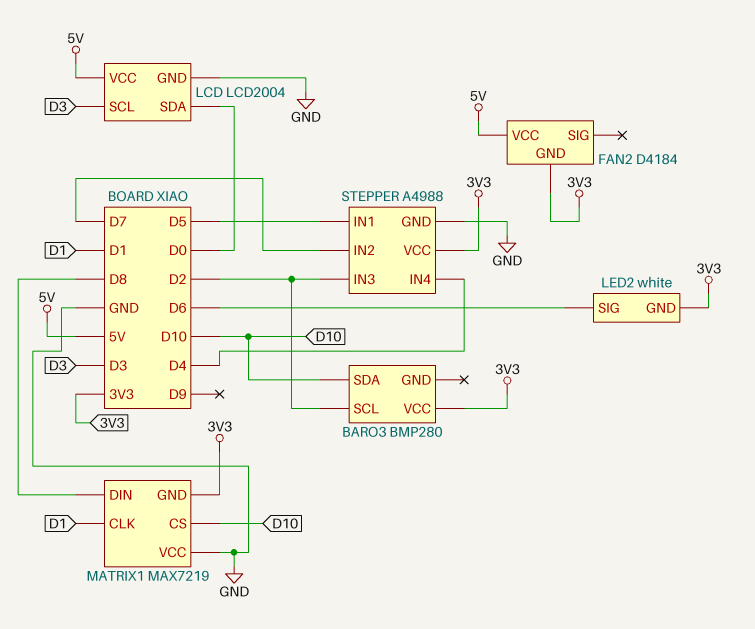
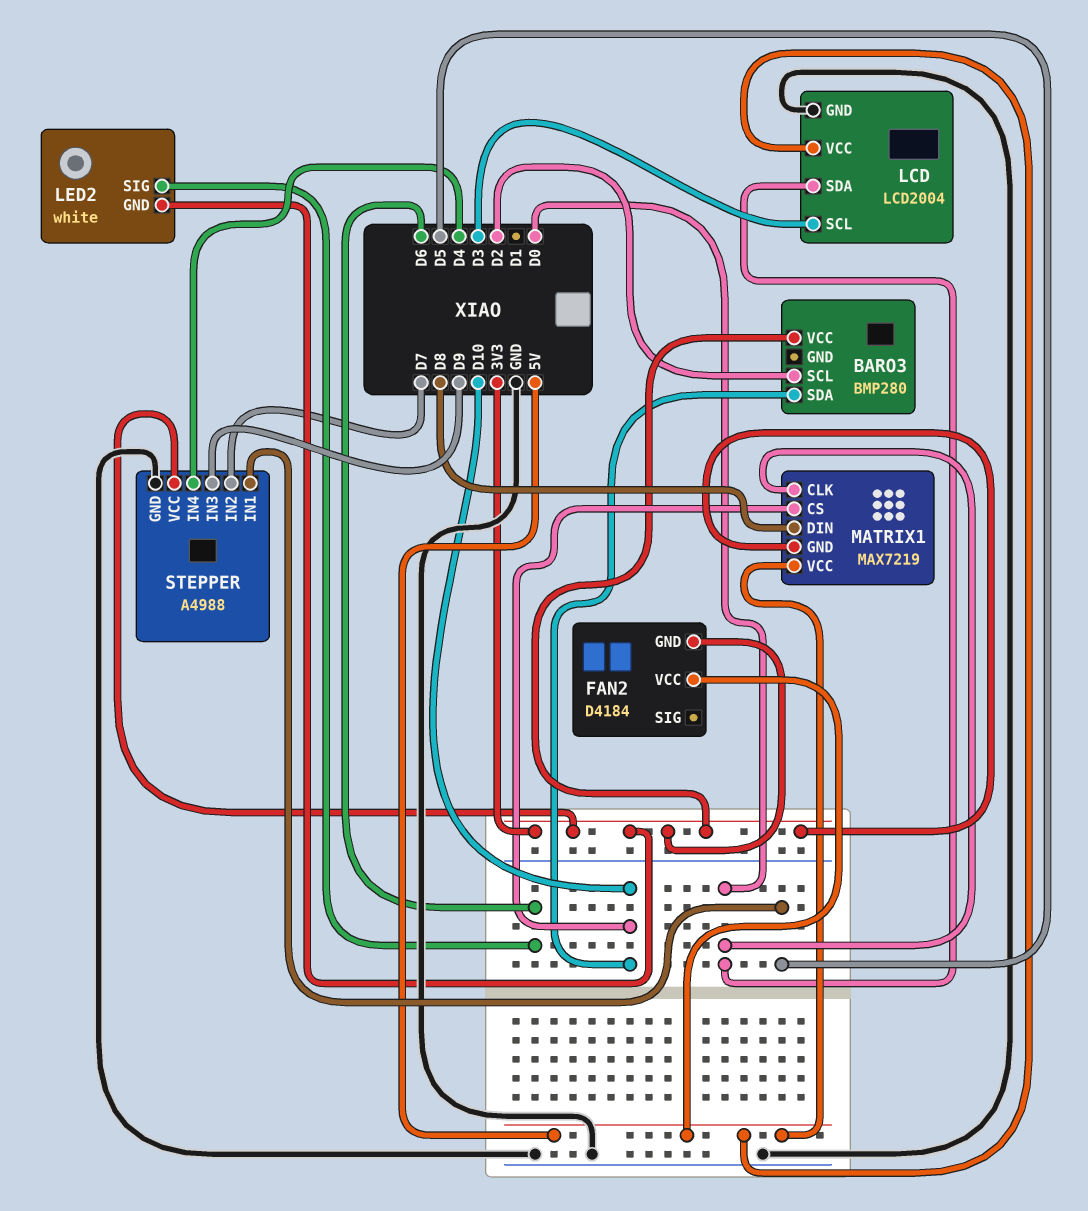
MATRIX1 pin CLK: D1 -> D0
MATRIX1 pin VCC: GND -> 5V
STEPPER pin IN3: D2 -> D9

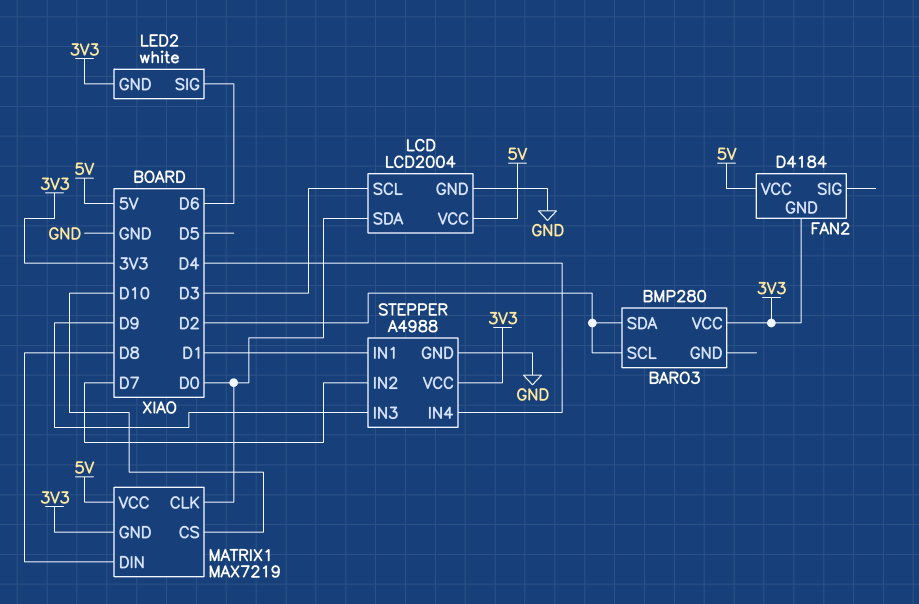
BARO3 pin SDA: D10 -> D2
STEPPER pin IN1: D5 -> D1

